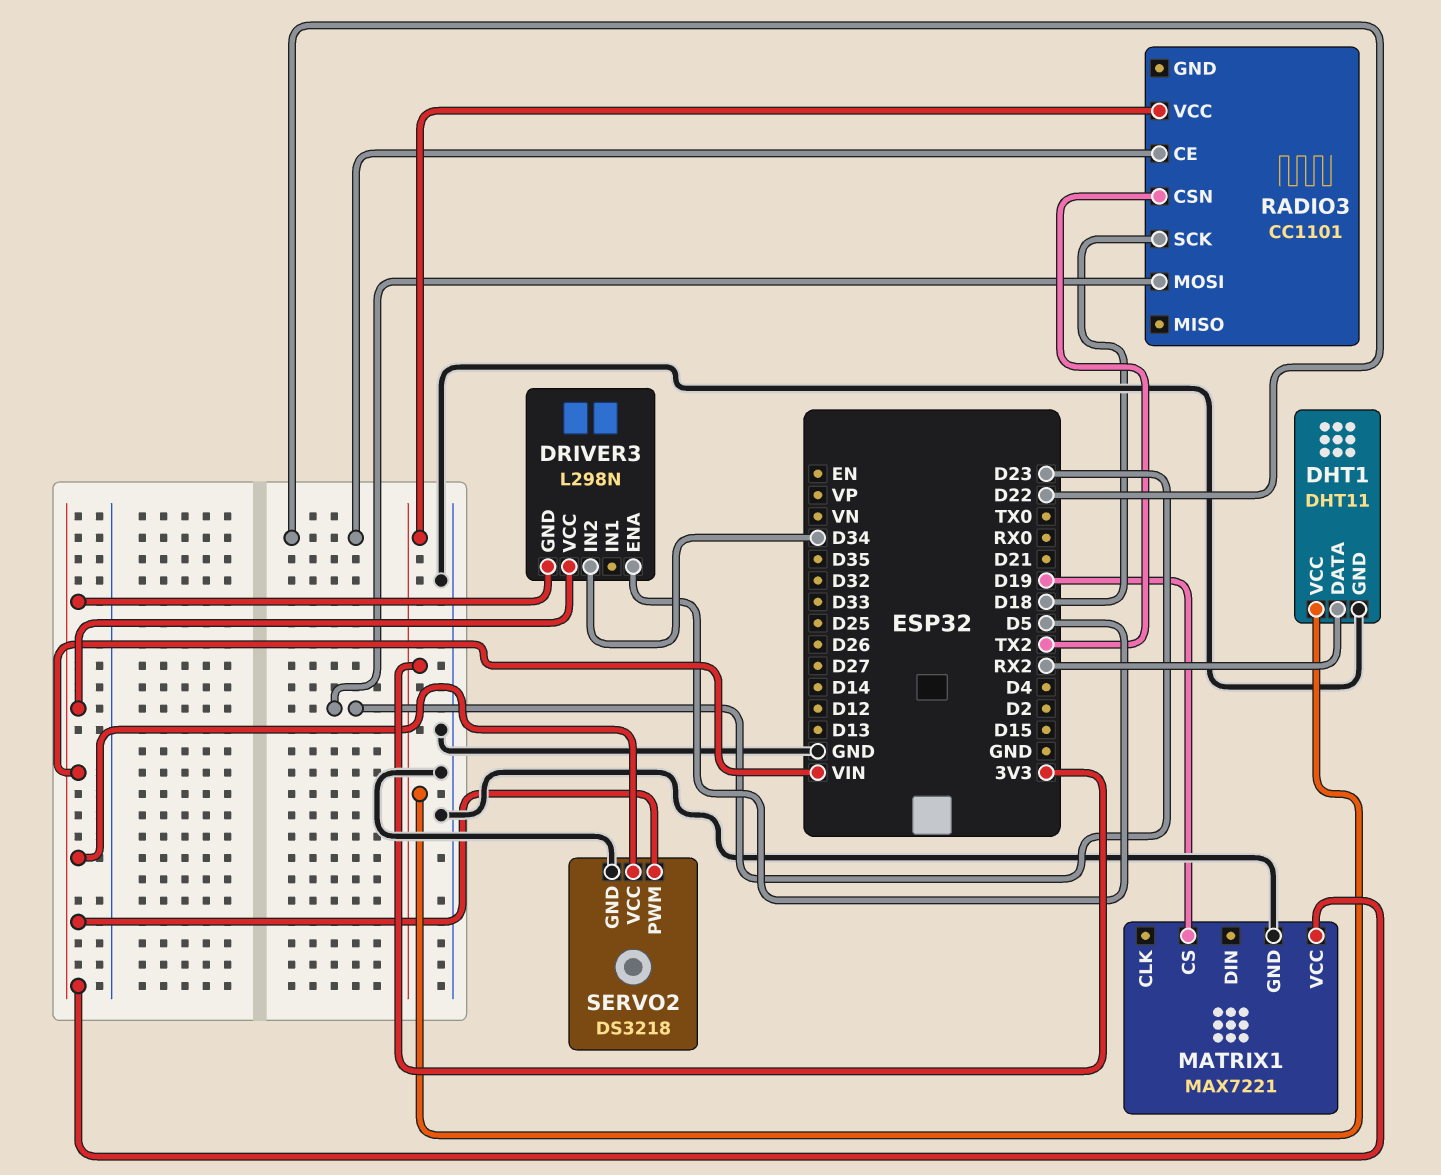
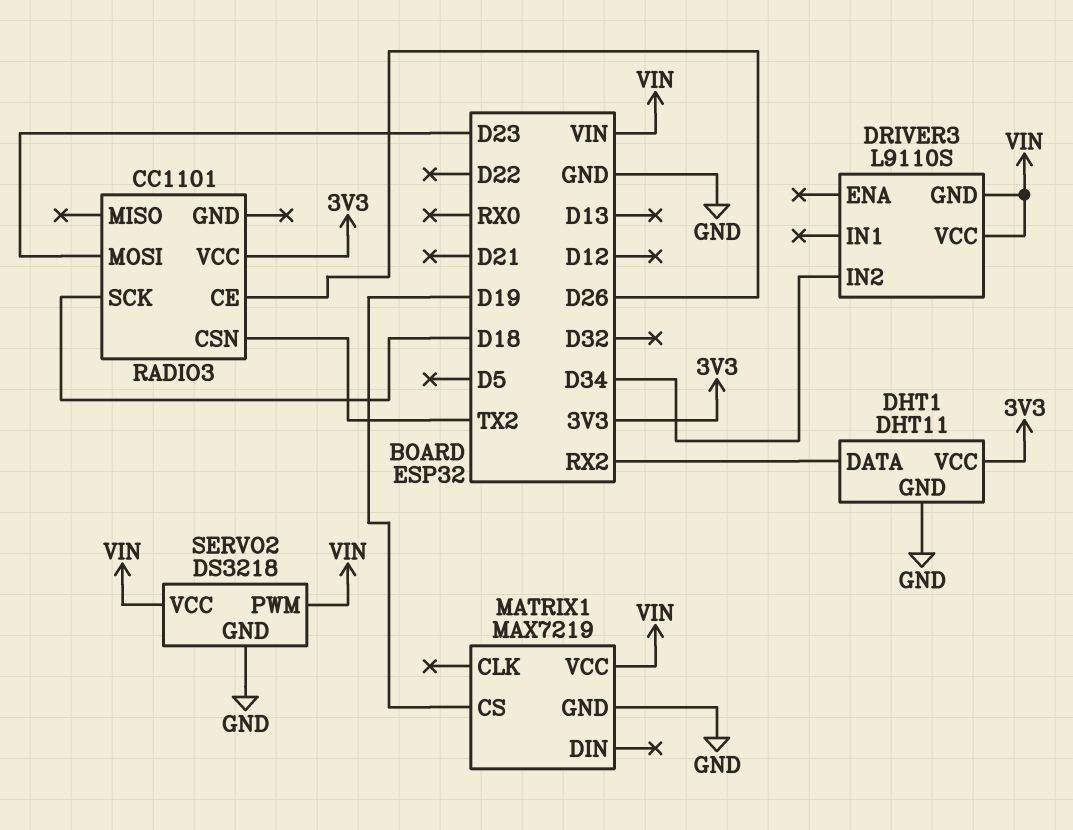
DRIVER3: L298N -> L9110S
DRIVER3 pin ENA: D5 -> none
MATRIX1: MAX7221 -> MAX7219
RADIO3 pin CE: D22 -> D26

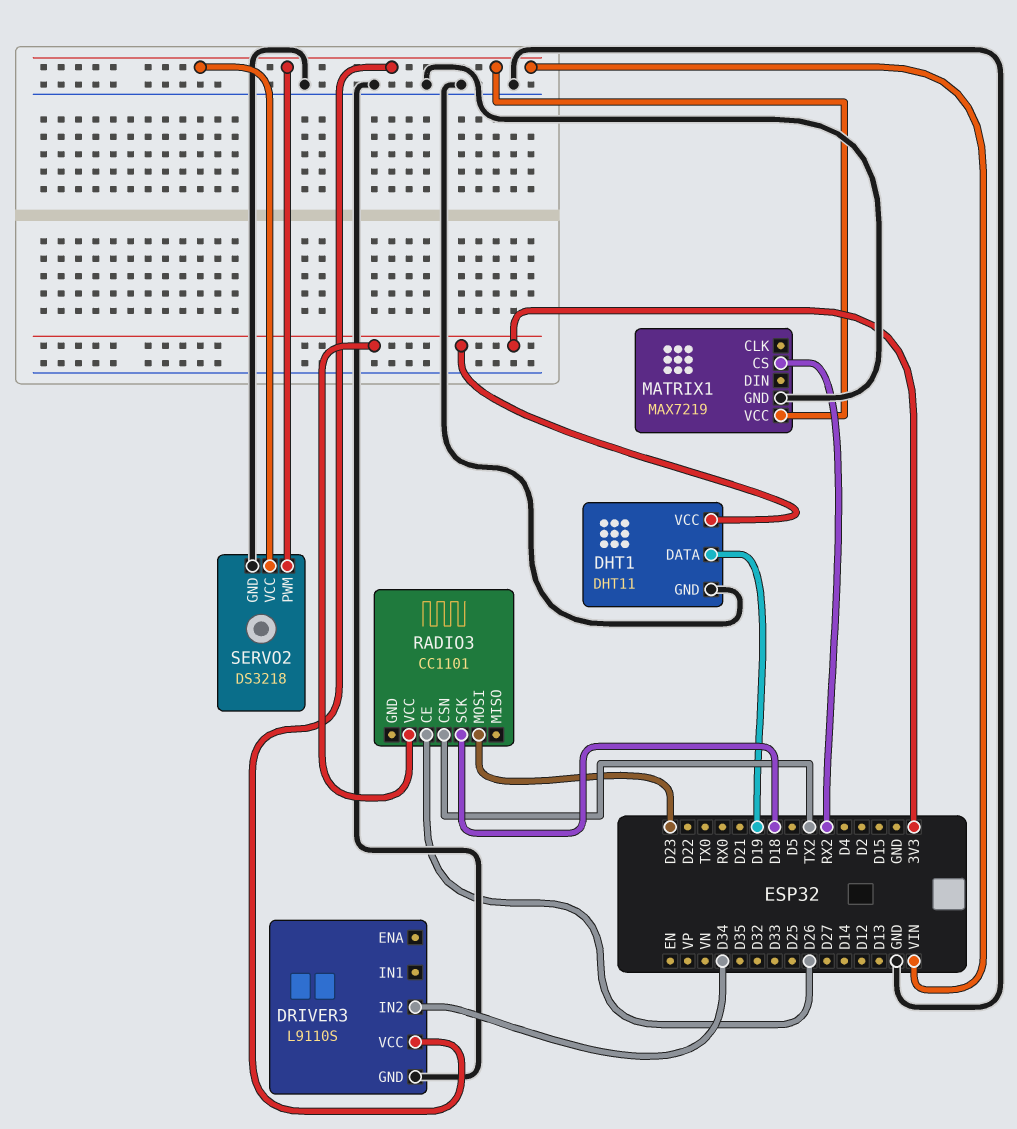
DHT1 pin DATA: RX2 -> D19
DRIVER3 pin GND: VIN -> GND
MATRIX1 pin CS: D19 -> RX2

